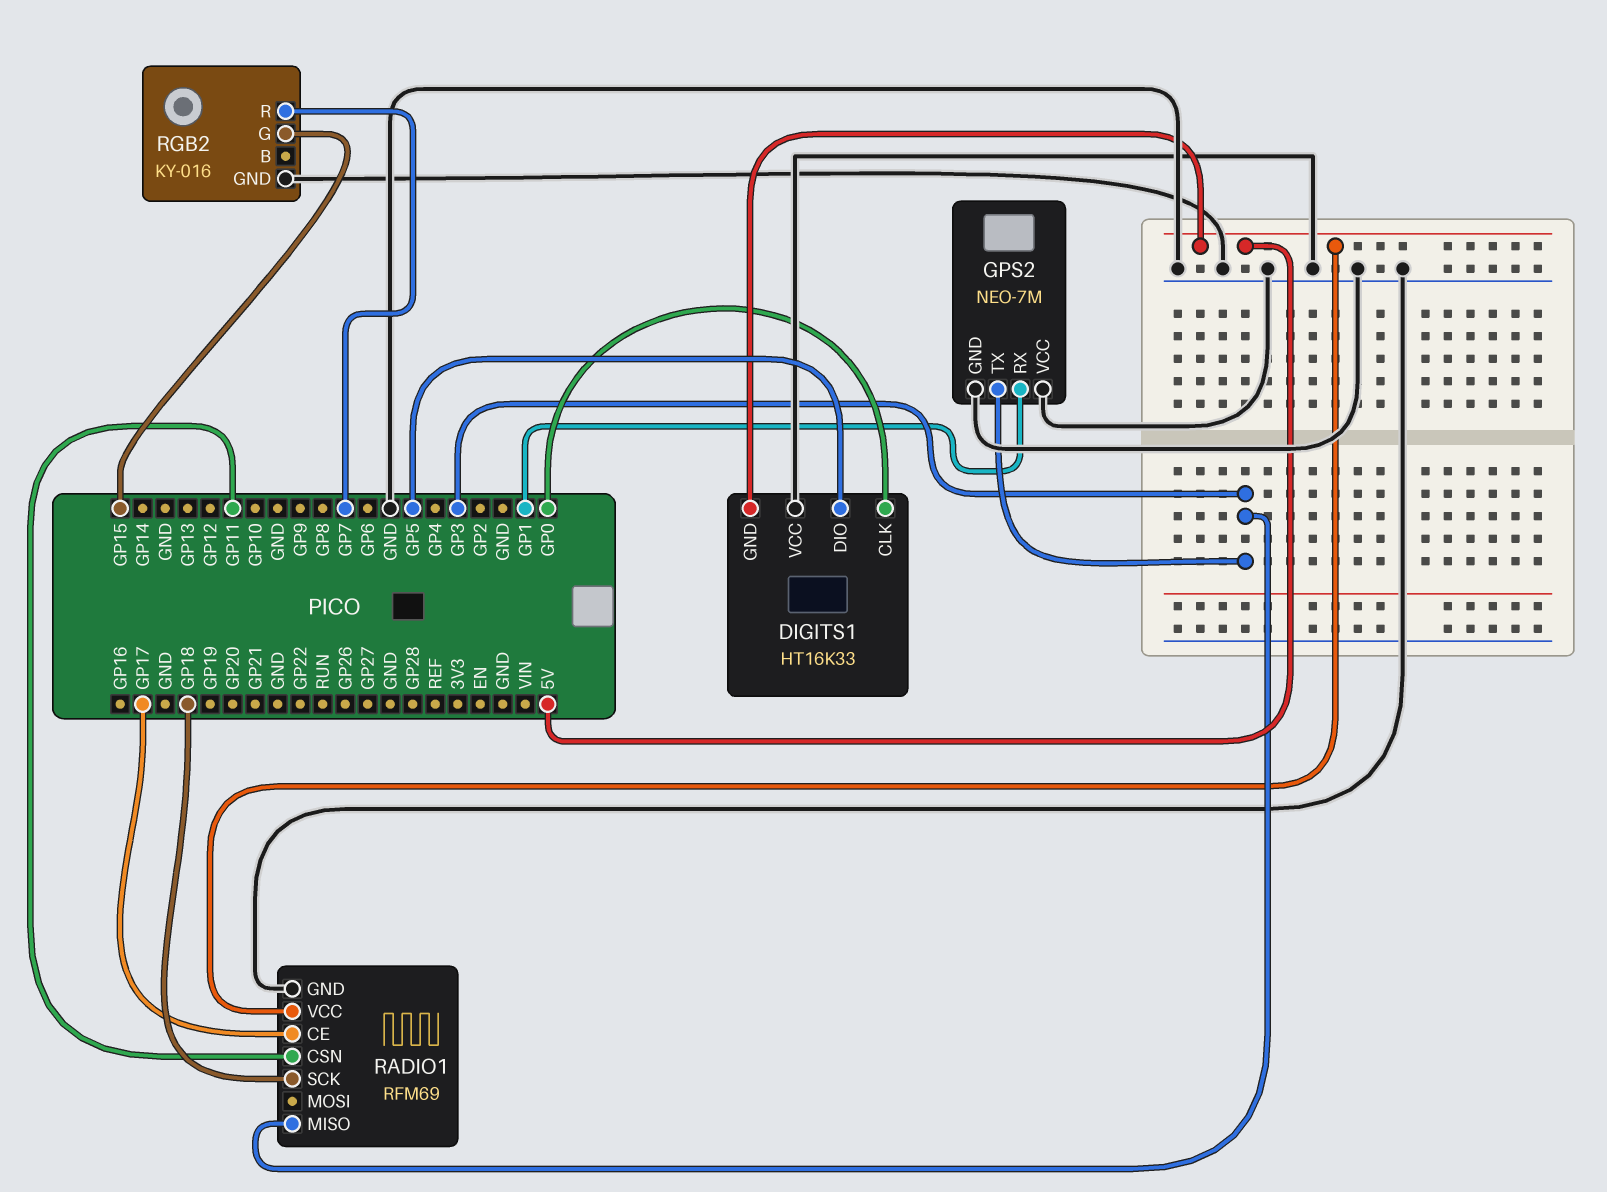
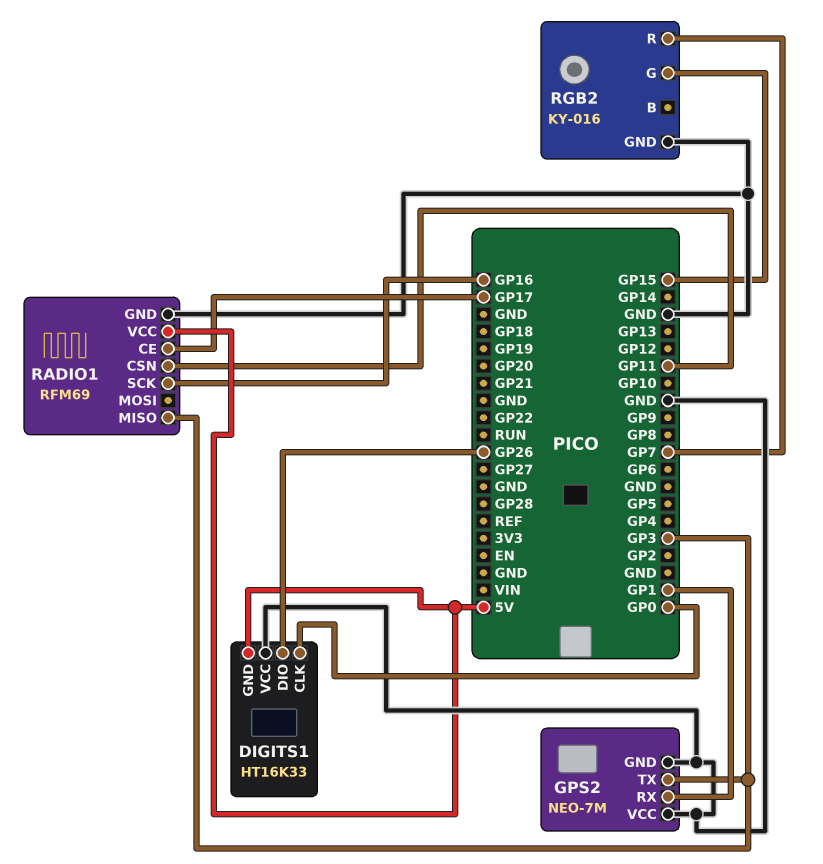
DIGITS1 pin DIO: GP5 -> GP26
RADIO1 pin SCK: GP18 -> GP16

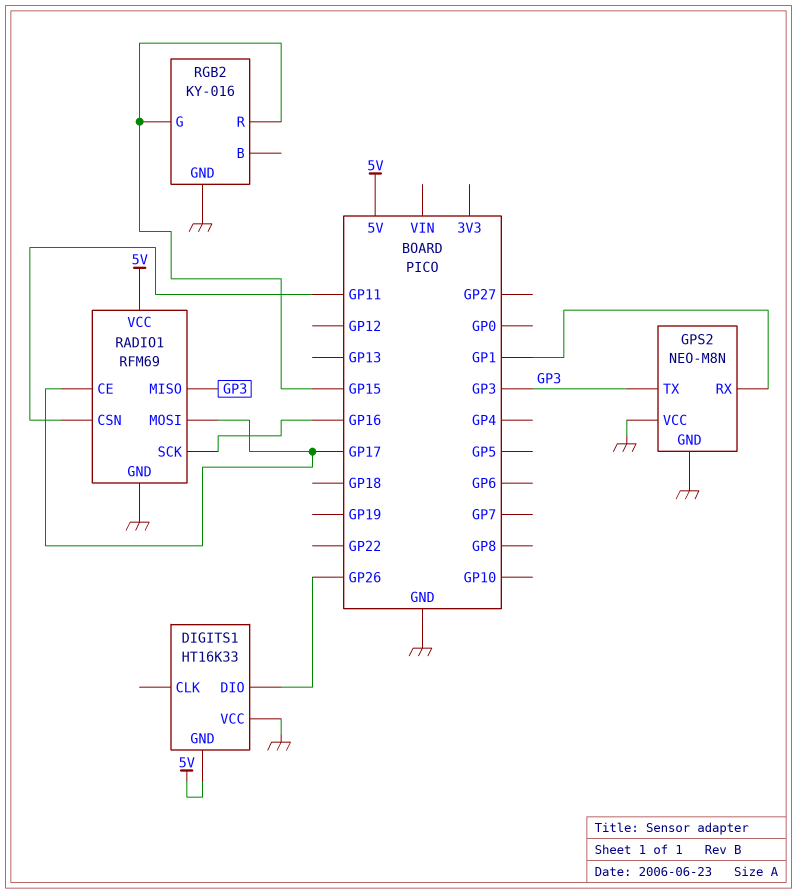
DIGITS1 pin CLK: GP0 -> none
GPS2: NEO-7M -> NEO-M8N
RADIO1 pin MOSI: none -> GP17
RGB2 pin R: GP7 -> GP15

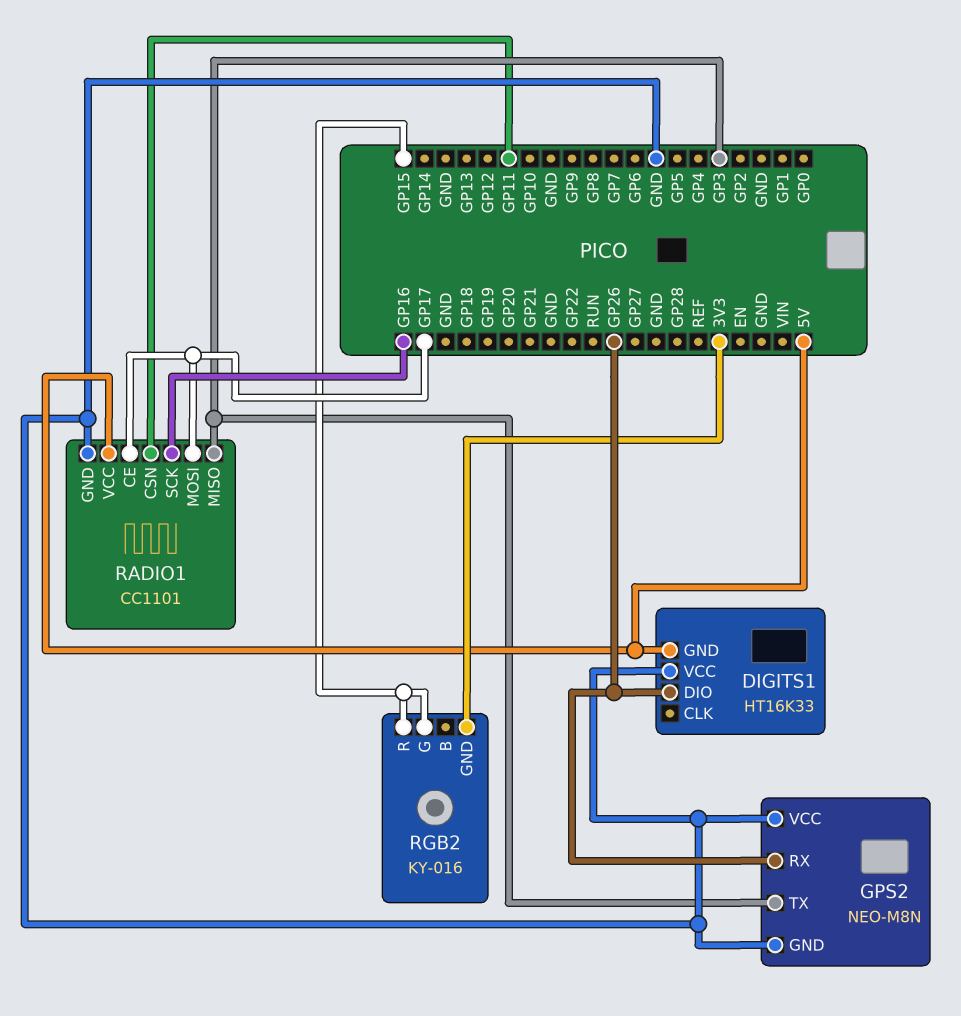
GPS2 pin RX: GP1 -> GP26
RADIO1: RFM69 -> CC1101
RGB2 pin GND: GND -> 3V3

